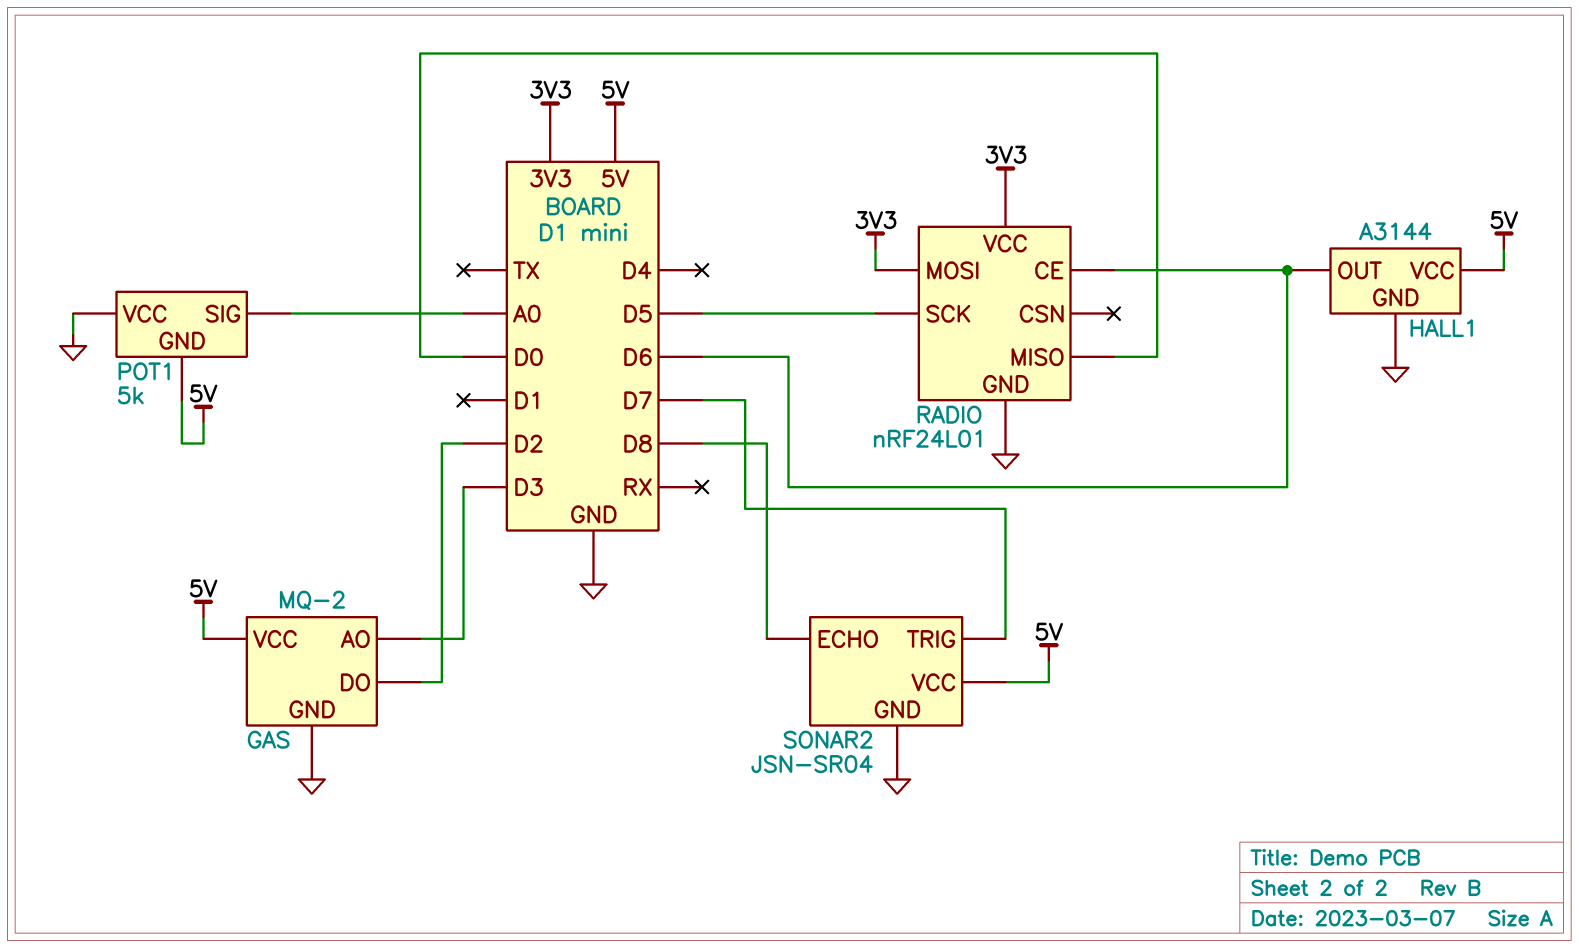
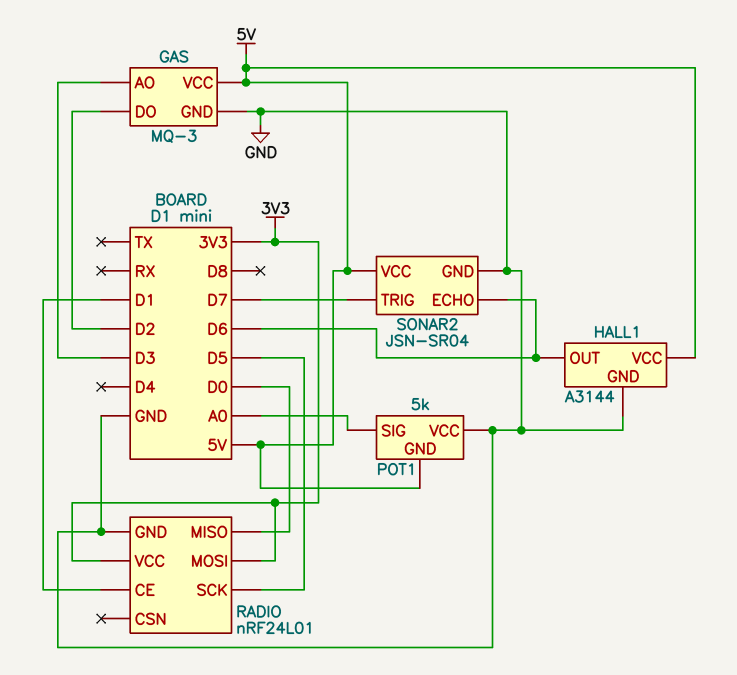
GAS: MQ-2 -> MQ-3
RADIO pin CE: D6 -> D1
SONAR2 pin ECHO: D8 -> D6

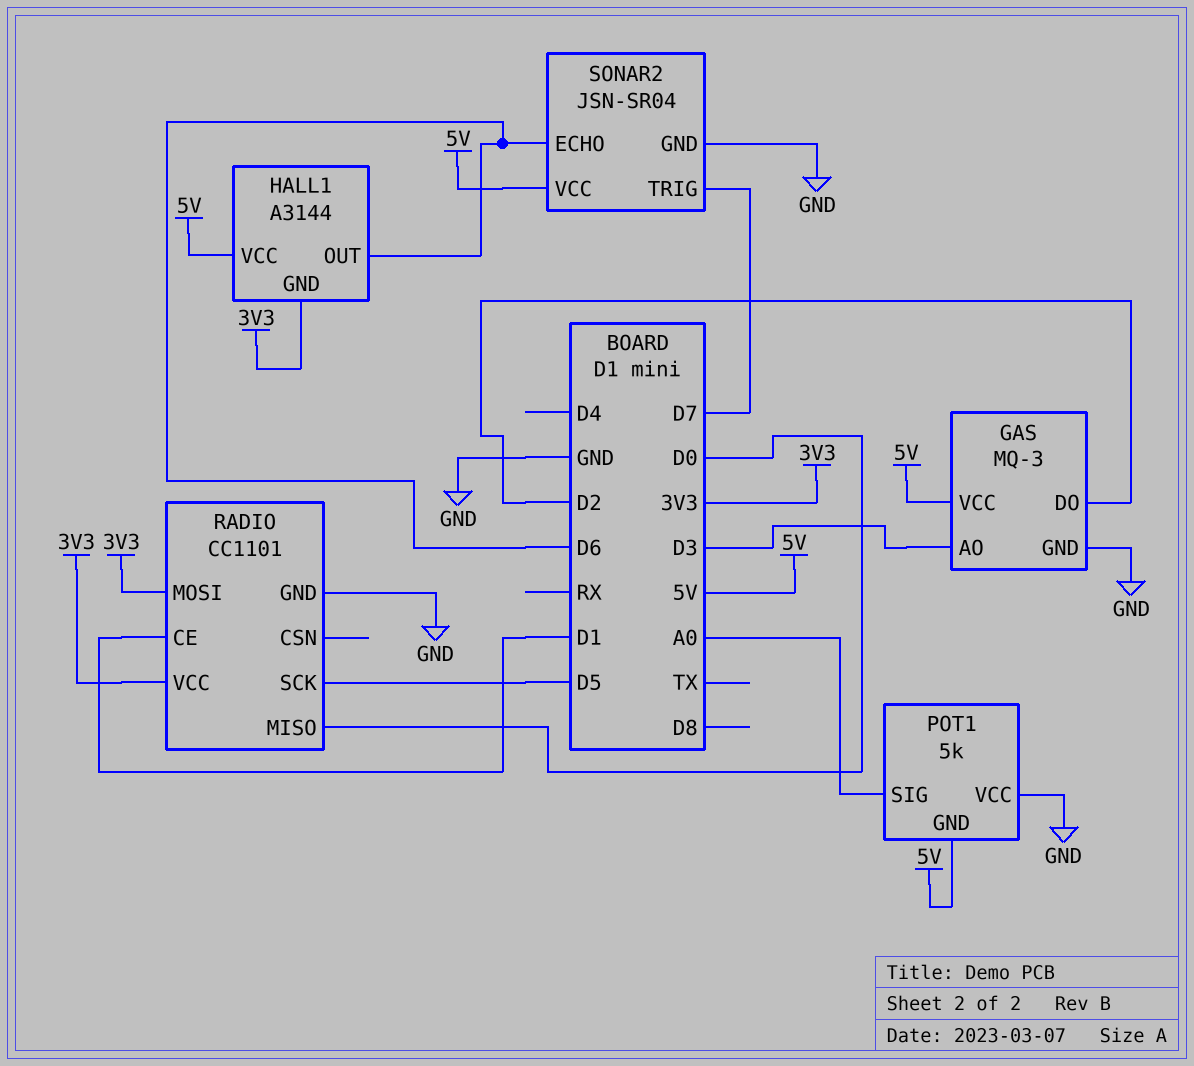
HALL1 pin GND: GND -> 3V3
RADIO: nRF24L01 -> CC1101

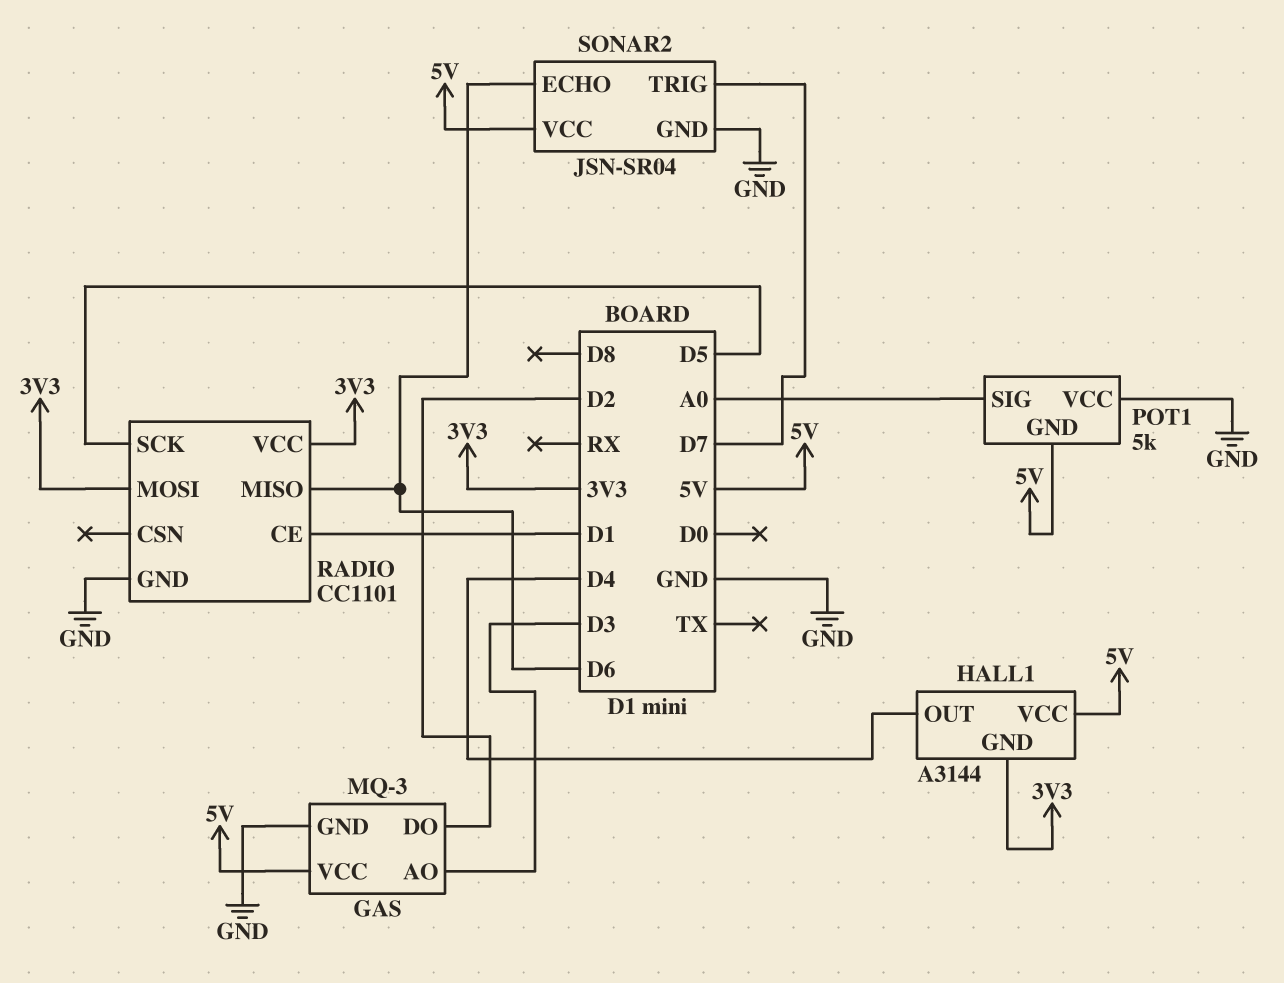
HALL1 pin OUT: D6 -> D4
RADIO pin MISO: D0 -> D6

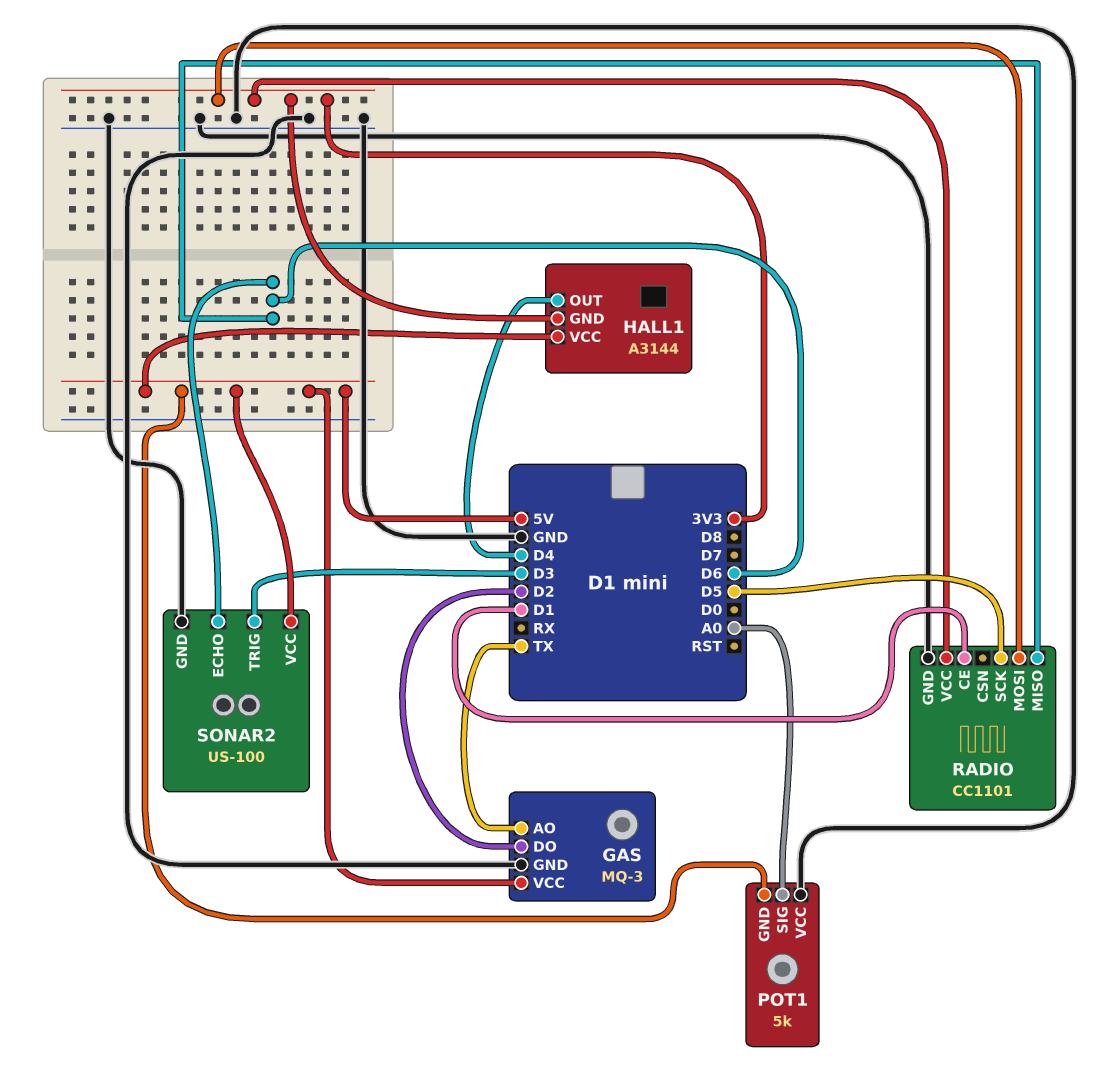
GAS pin AO: D3 -> TX
SONAR2: JSN-SR04 -> US-100
SONAR2 pin TRIG: D7 -> D3

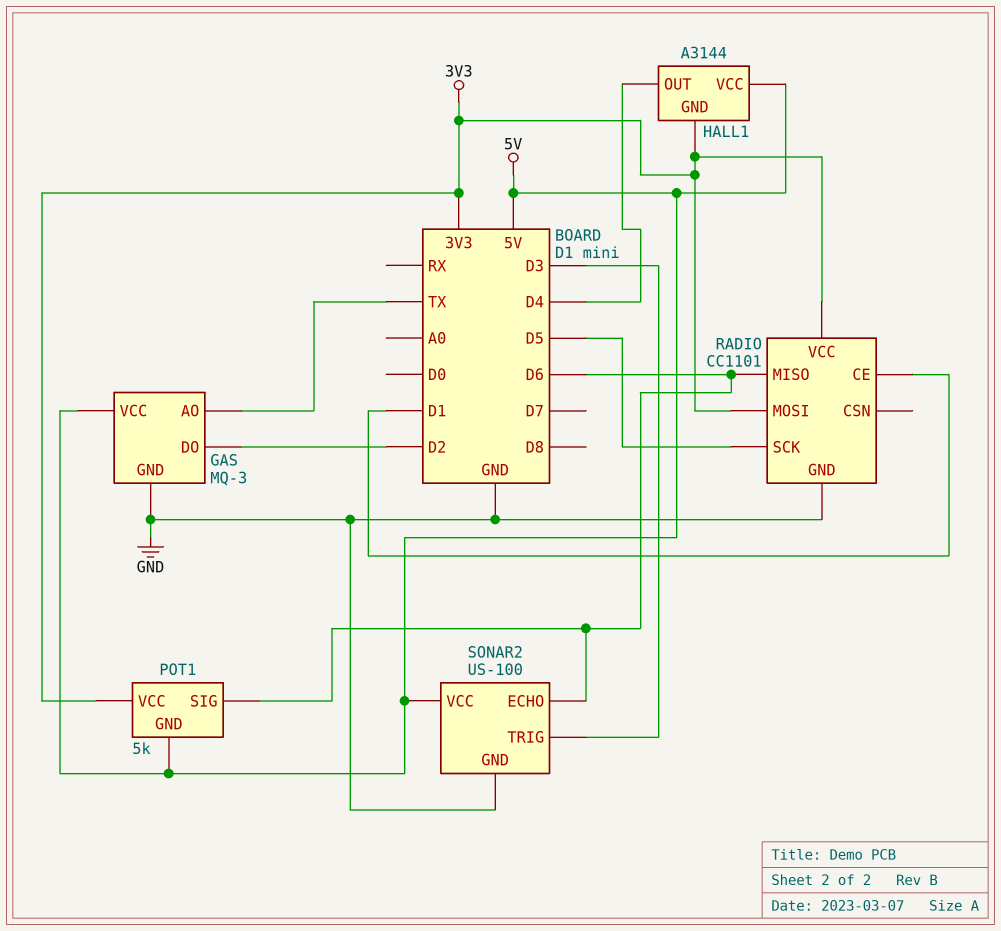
POT1 pin SIG: A0 -> D6
POT1 pin VCC: GND -> 3V3

